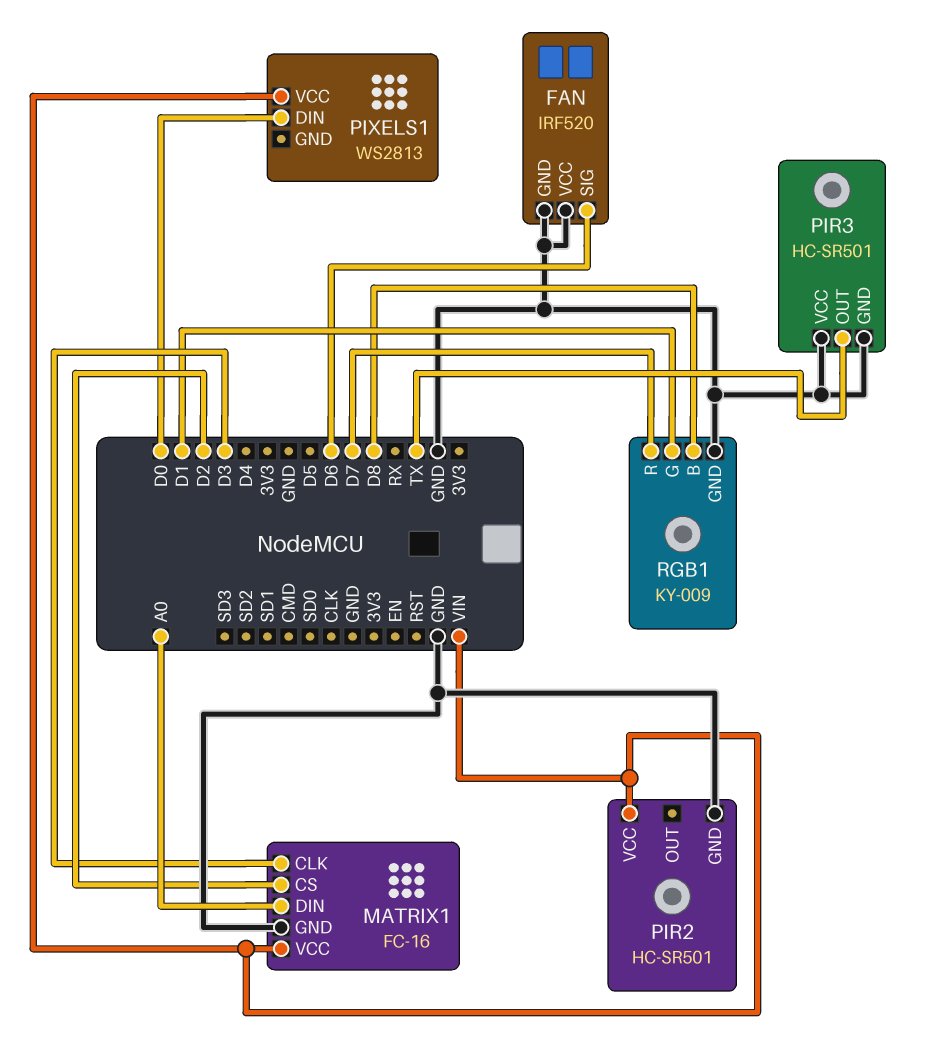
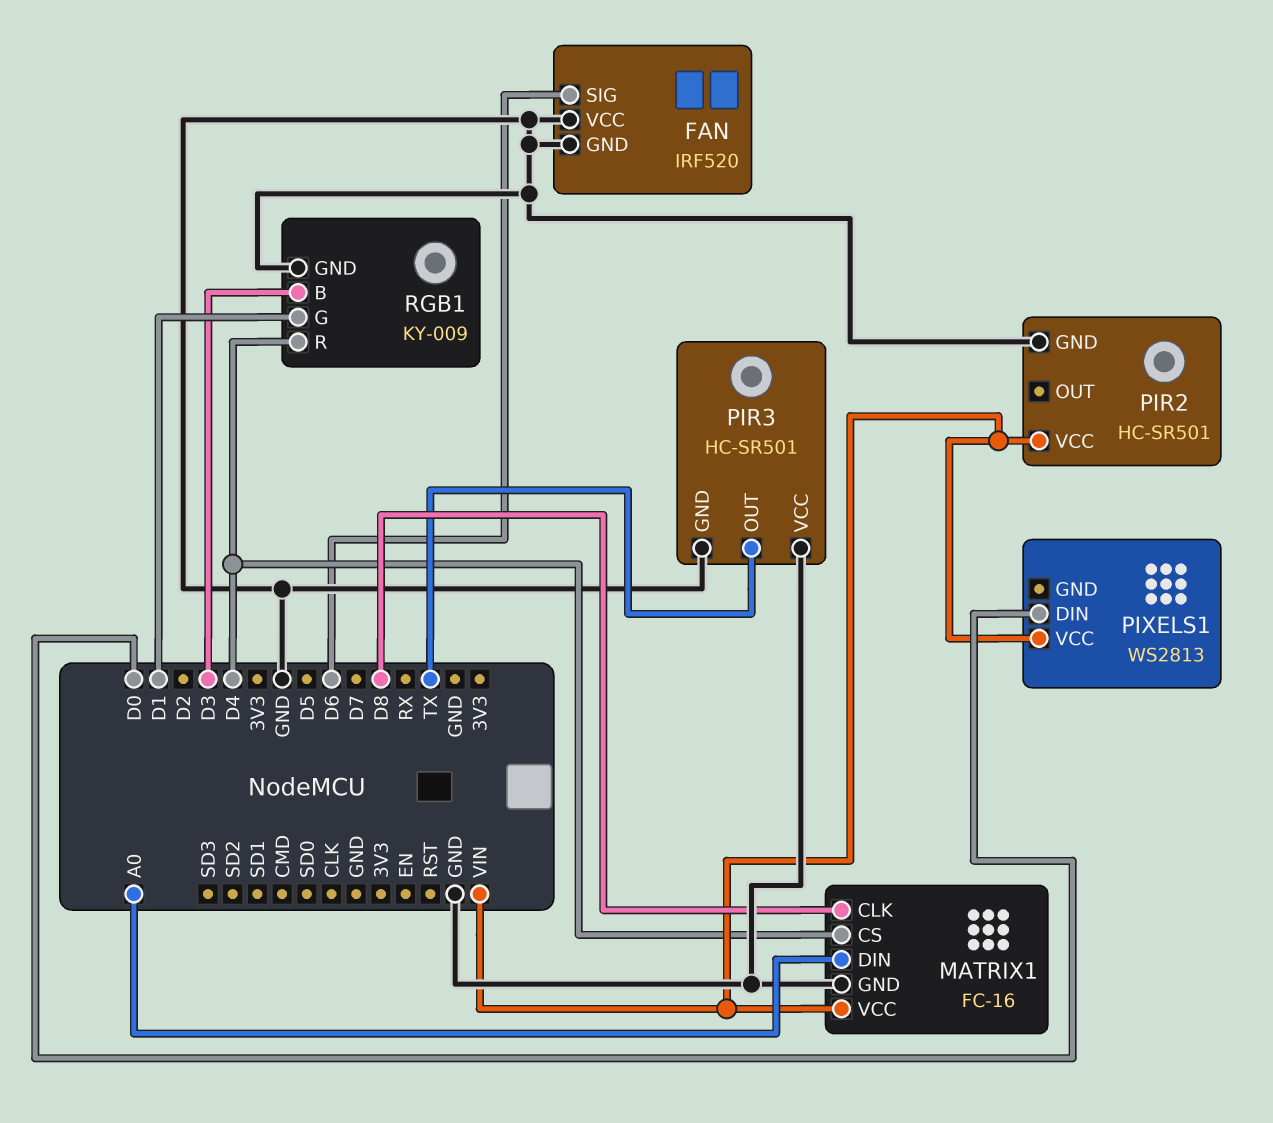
MATRIX1 pin CLK: D3 -> D8
MATRIX1 pin CS: D2 -> D4
RGB1 pin B: D8 -> D3
RGB1 pin R: D7 -> D4

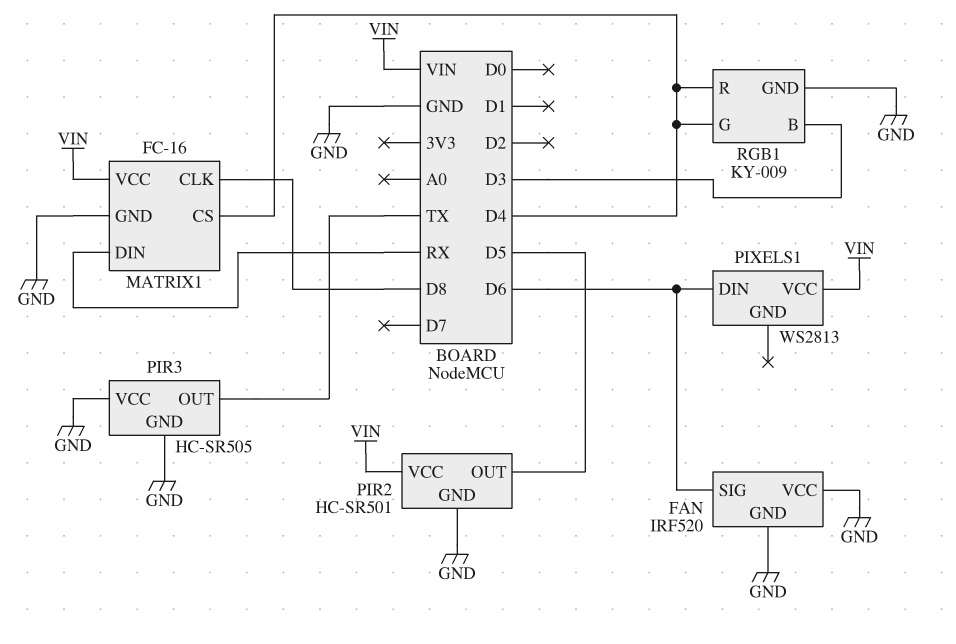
MATRIX1 pin DIN: A0 -> RX
PIR2 pin OUT: none -> D5
PIR3: HC-SR501 -> HC-SR505
PIXELS1 pin DIN: D0 -> D6
RGB1 pin G: D1 -> D4

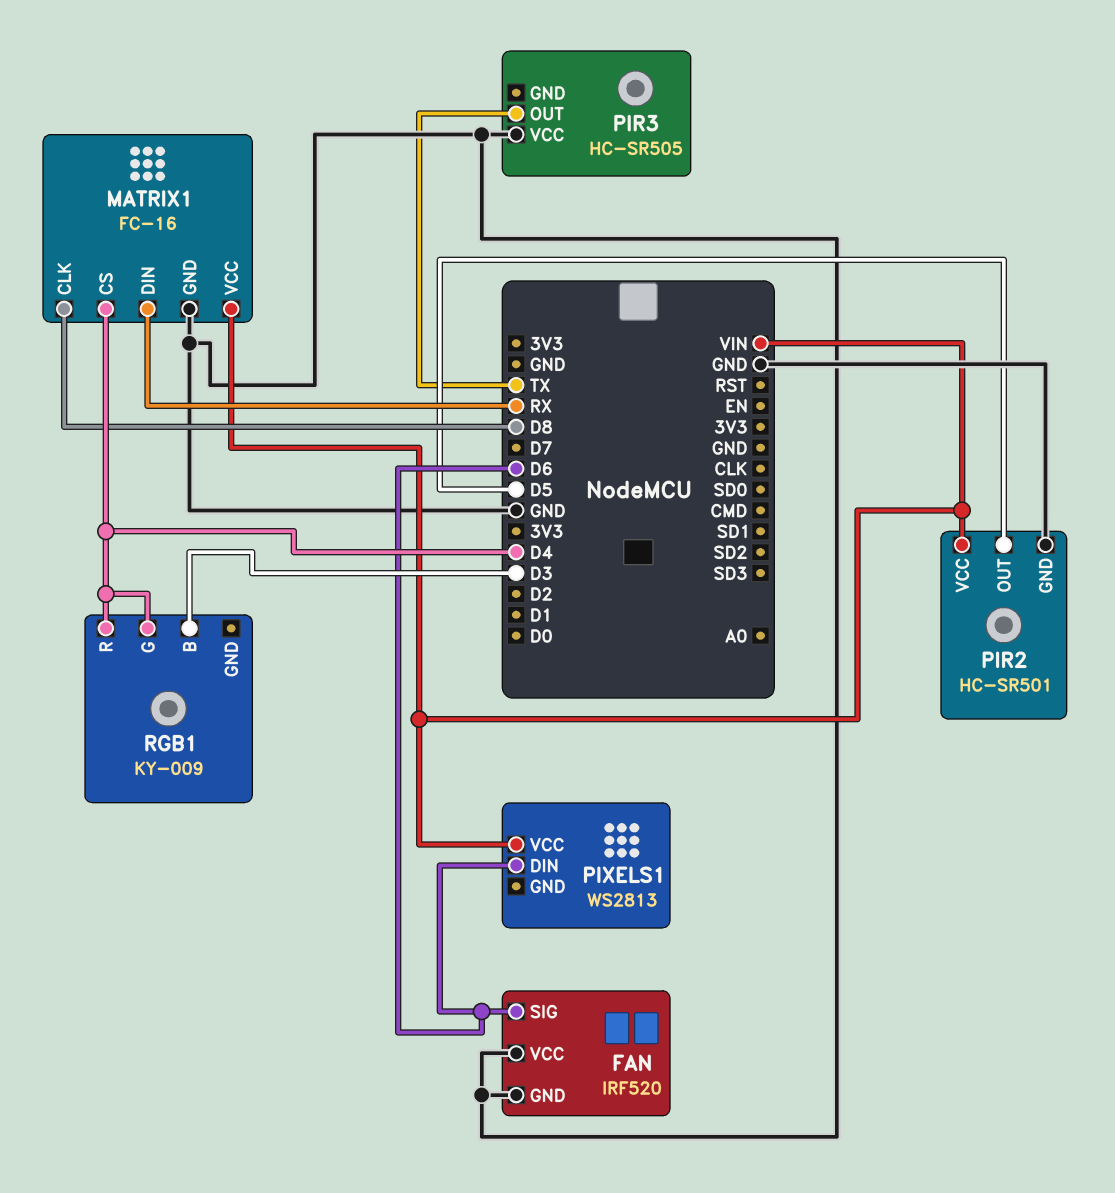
PIR3 pin GND: GND -> none
RGB1 pin GND: GND -> none

